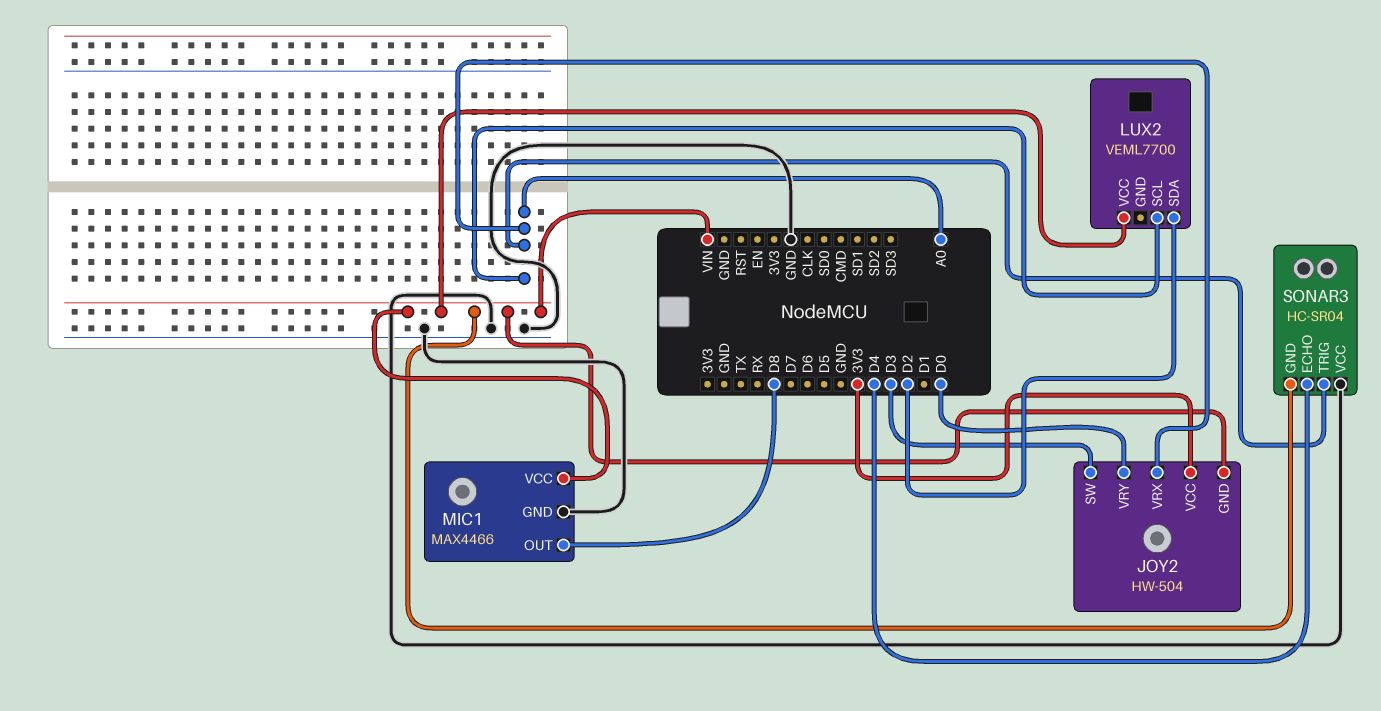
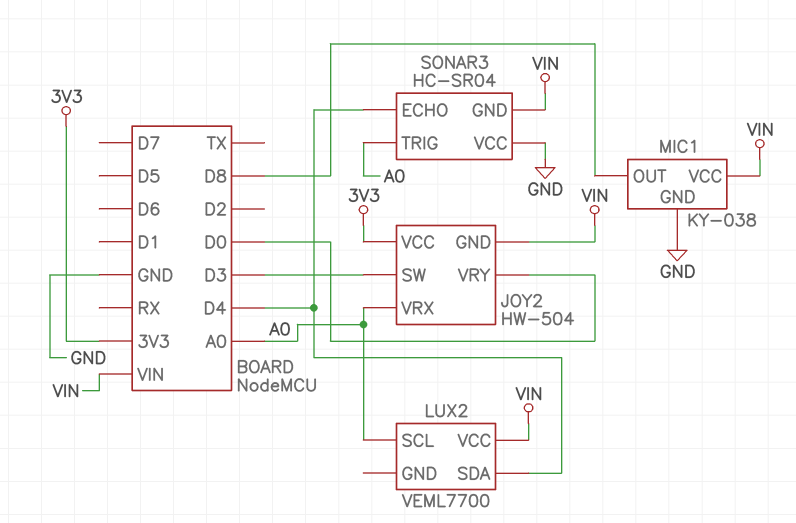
LUX2 pin SDA: D2 -> D4
MIC1: MAX4466 -> KY-038

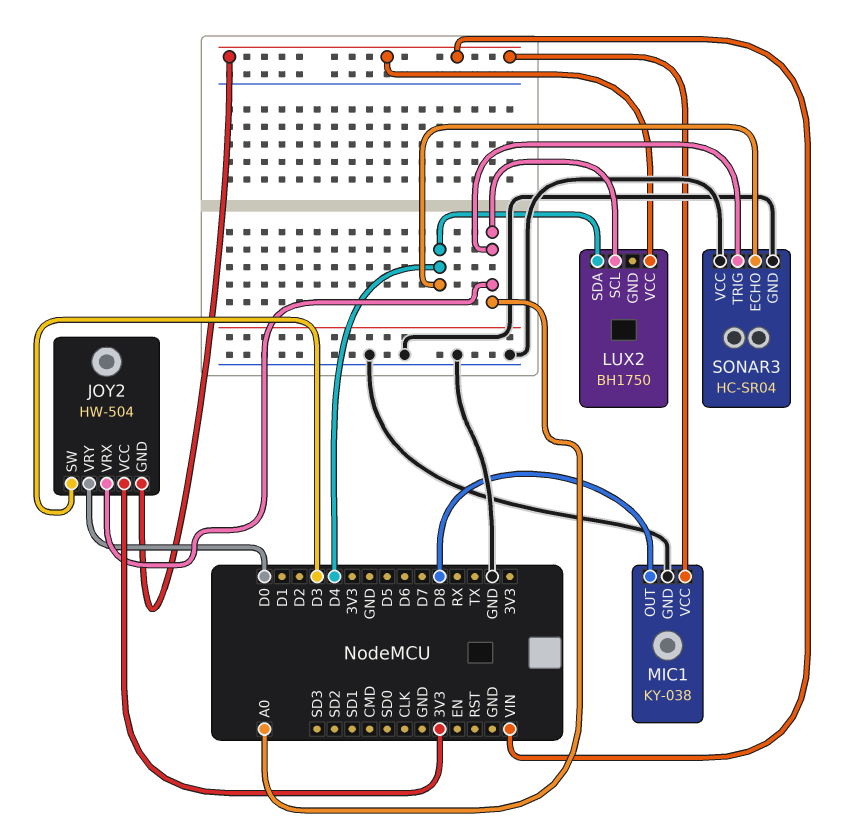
LUX2: VEML7700 -> BH1750
SONAR3 pin GND: VIN -> GND

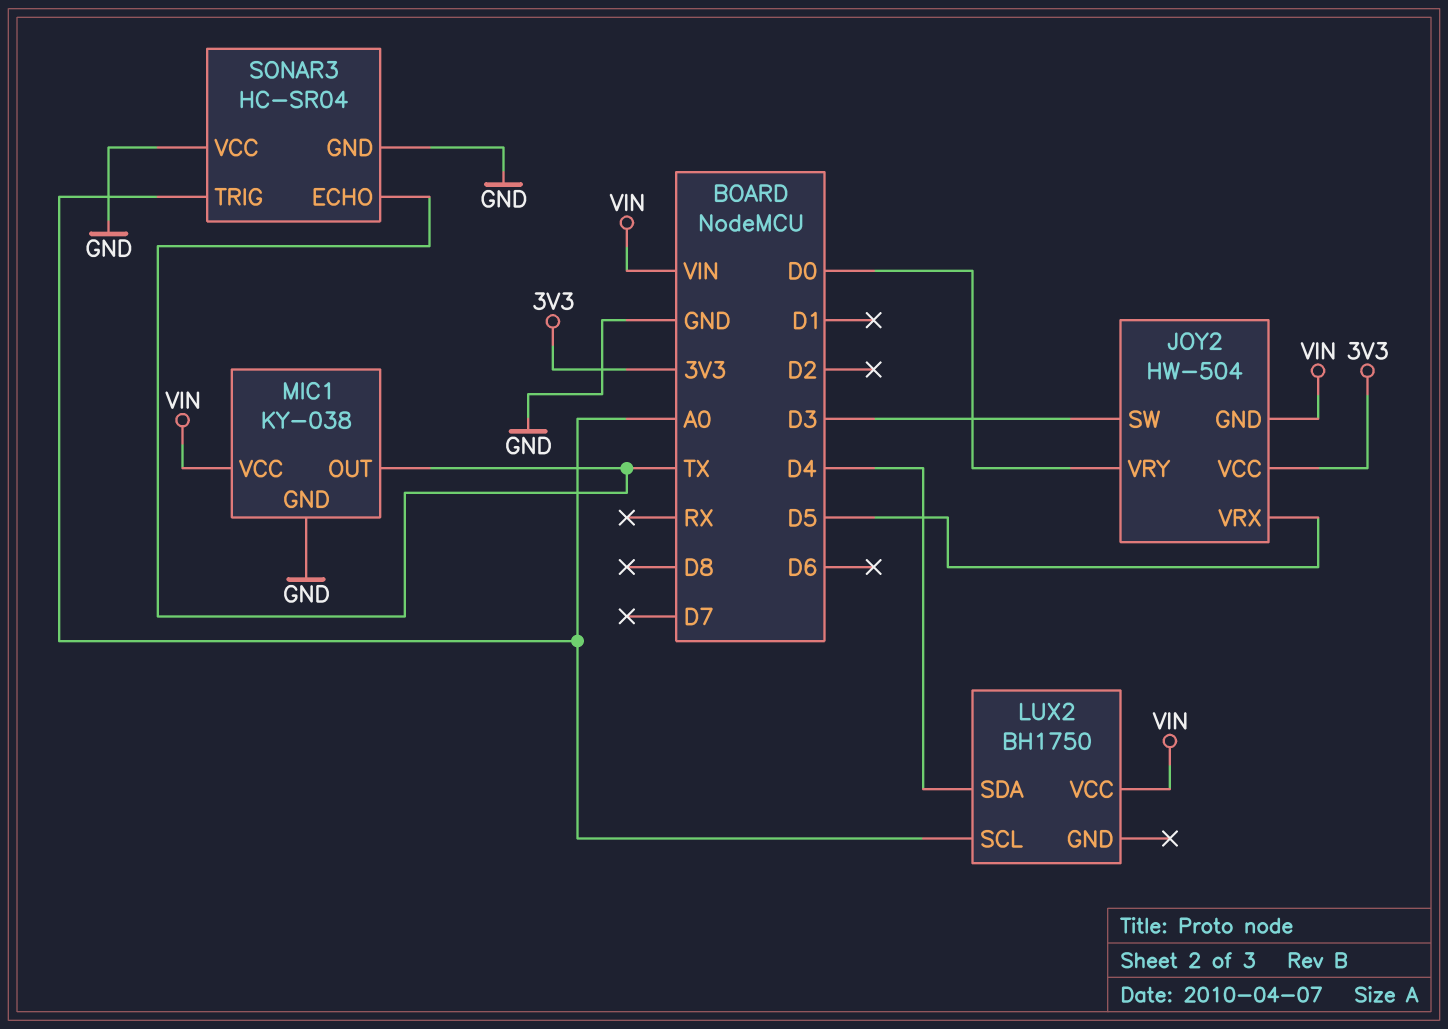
JOY2 pin VRX: A0 -> D5
MIC1 pin OUT: D8 -> TX
SONAR3 pin ECHO: D4 -> TX

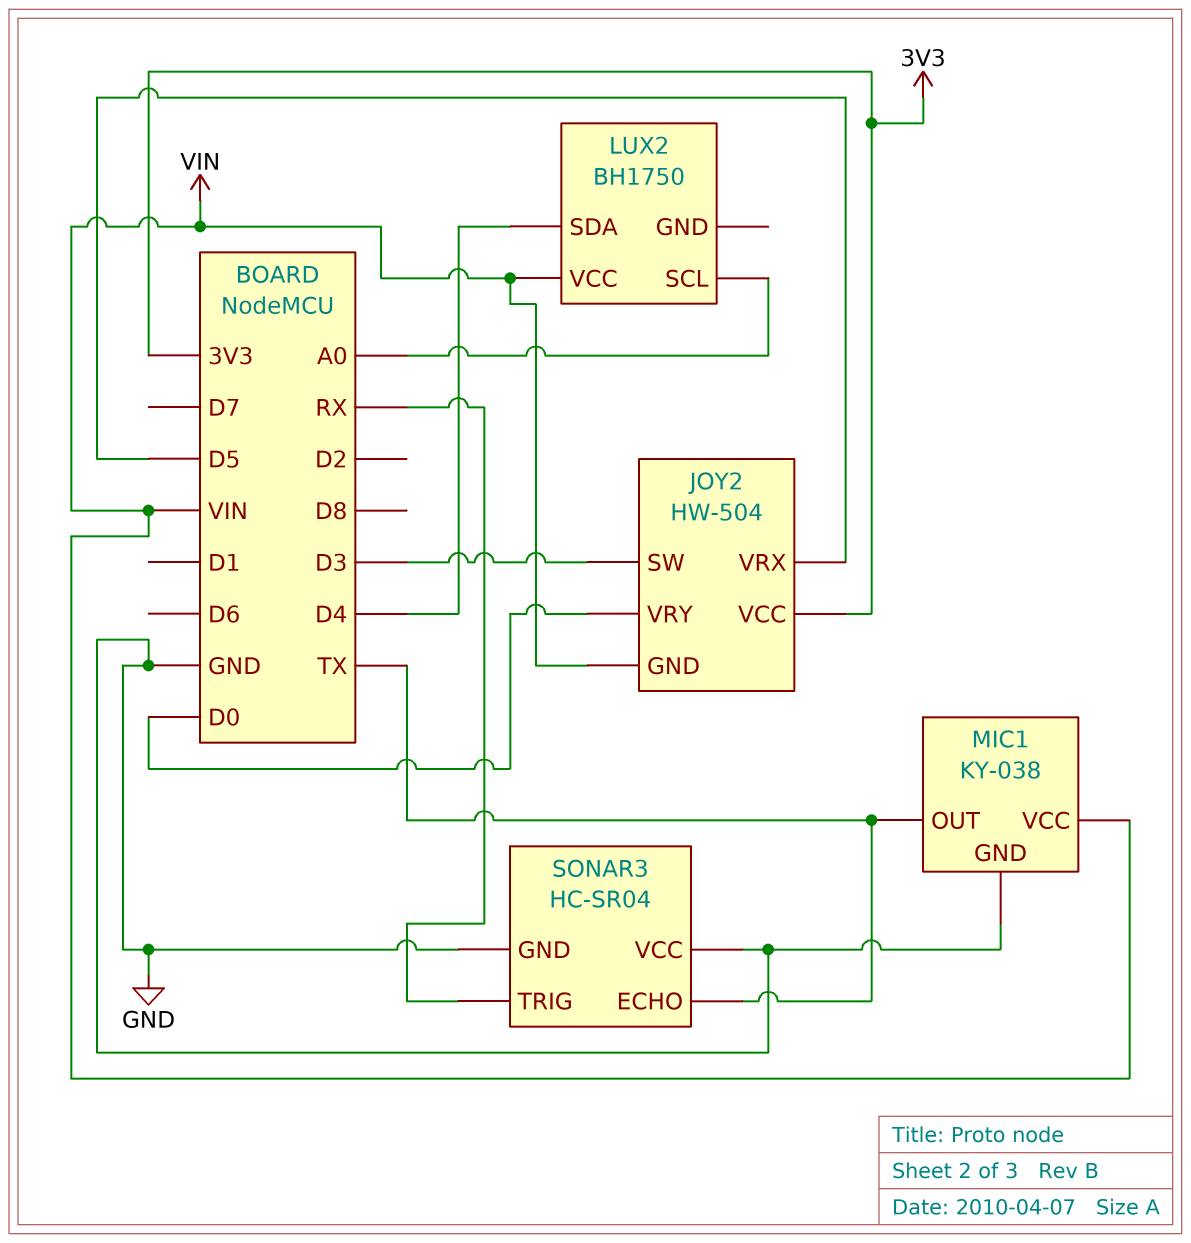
SONAR3 pin TRIG: A0 -> RX

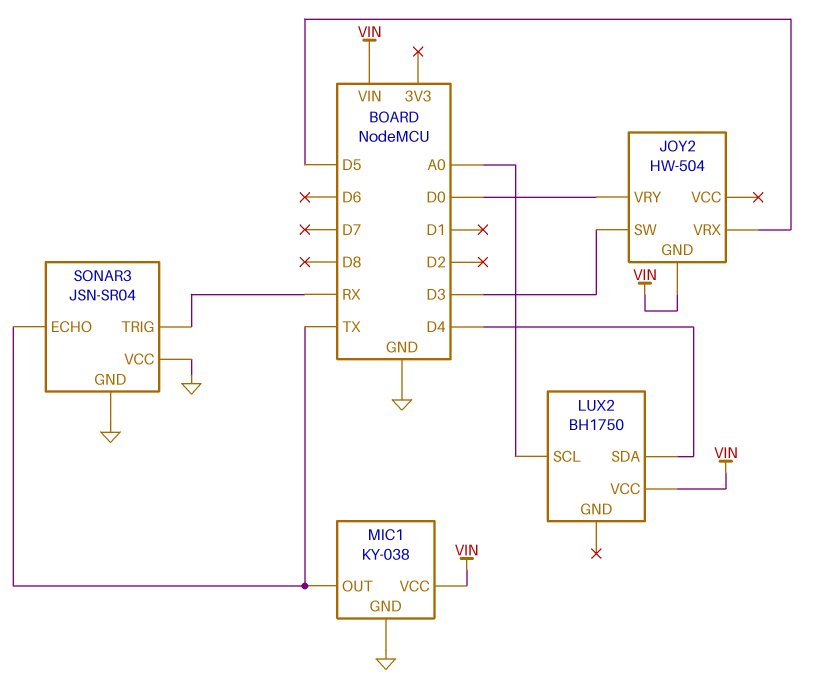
JOY2 pin VCC: 3V3 -> none
SONAR3: HC-SR04 -> JSN-SR04

